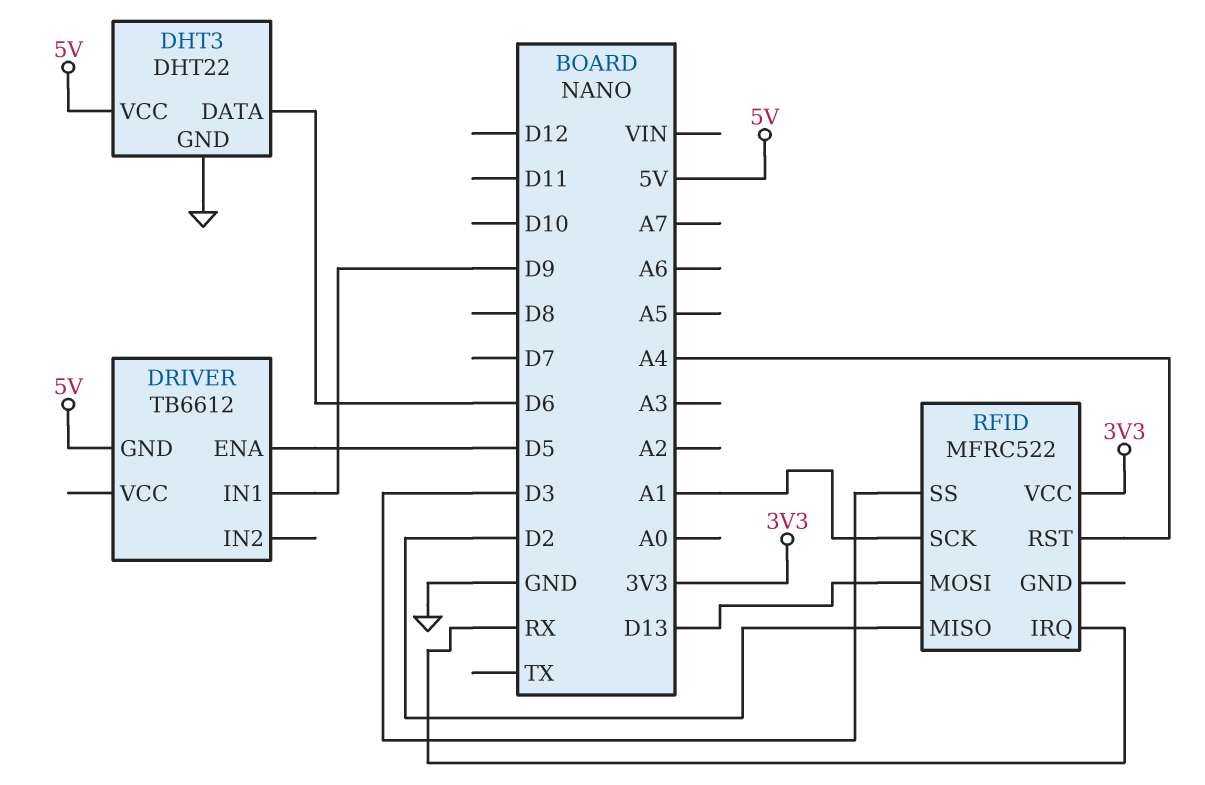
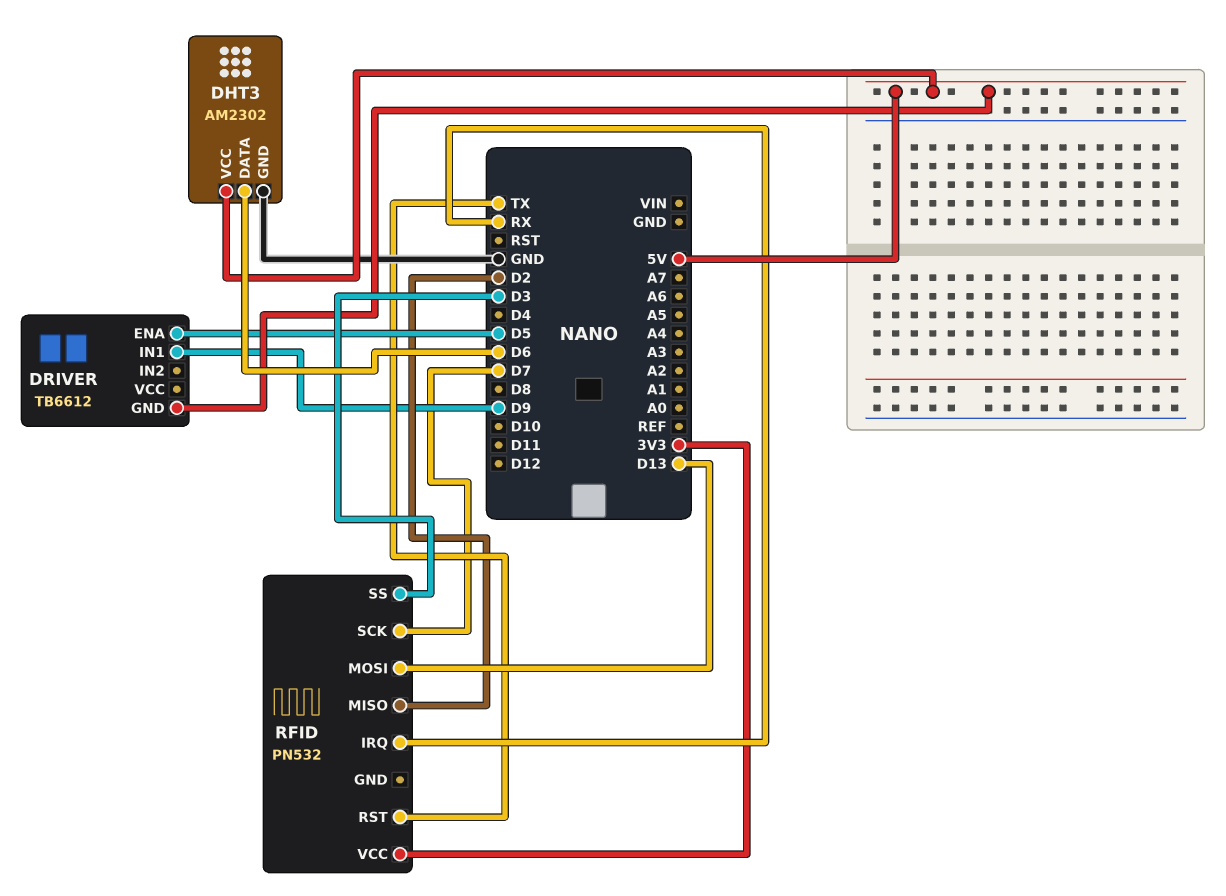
DHT3: DHT22 -> AM2302
RFID: MFRC522 -> PN532
RFID pin RST: A4 -> TX
RFID pin SCK: A1 -> D7

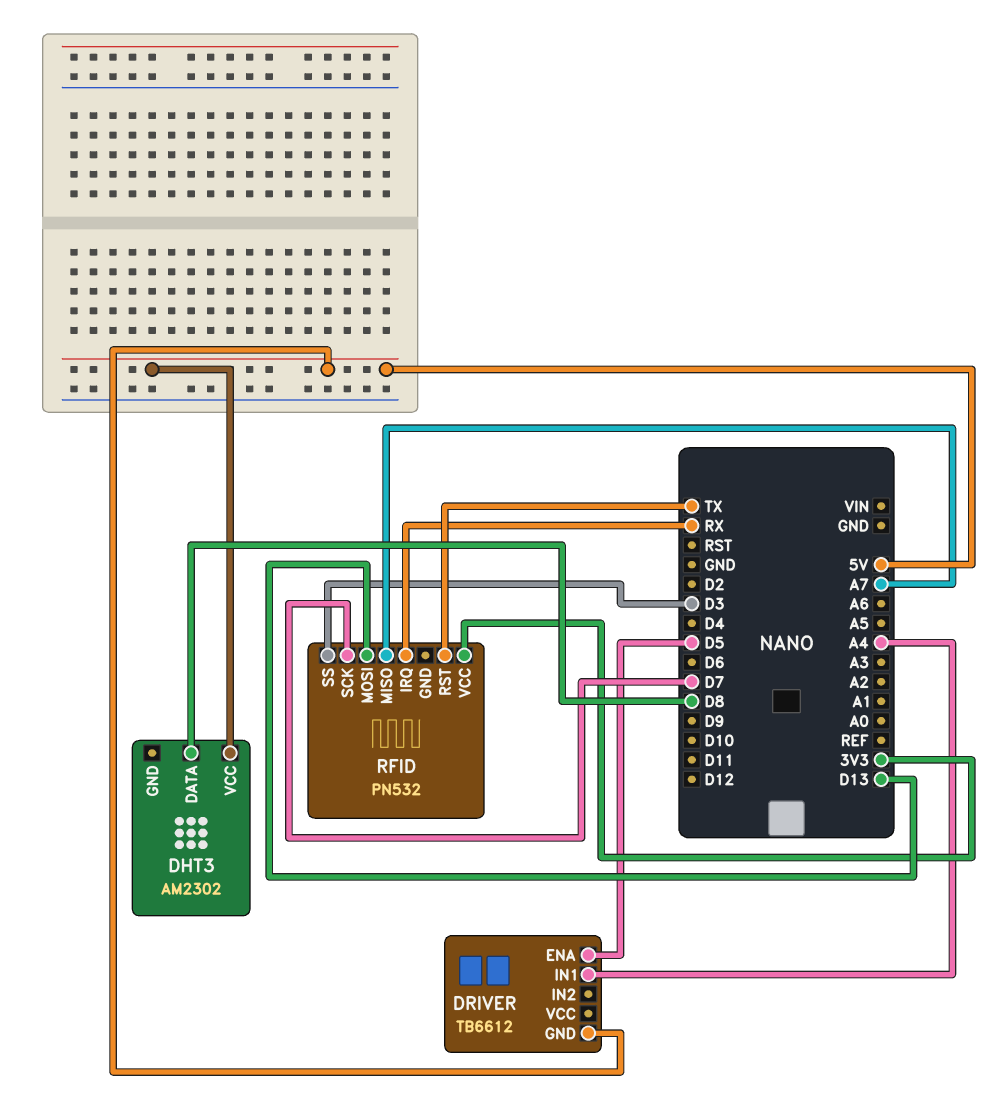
DHT3 pin DATA: D6 -> D8
DHT3 pin GND: GND -> none
DRIVER pin IN1: D9 -> A4
RFID pin MISO: D2 -> A7

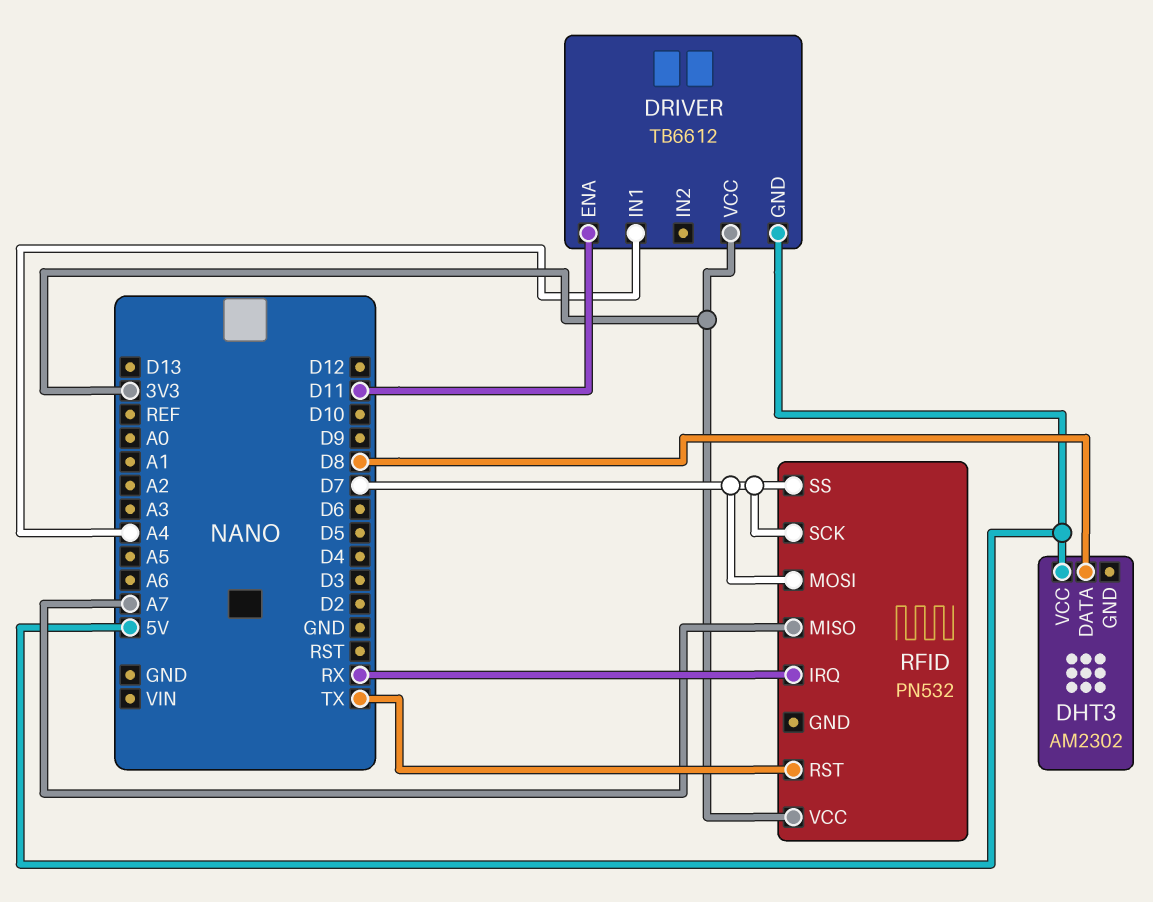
DRIVER pin ENA: D5 -> D11
DRIVER pin VCC: none -> 3V3
RFID pin MOSI: D13 -> D7
RFID pin SS: D3 -> D7

